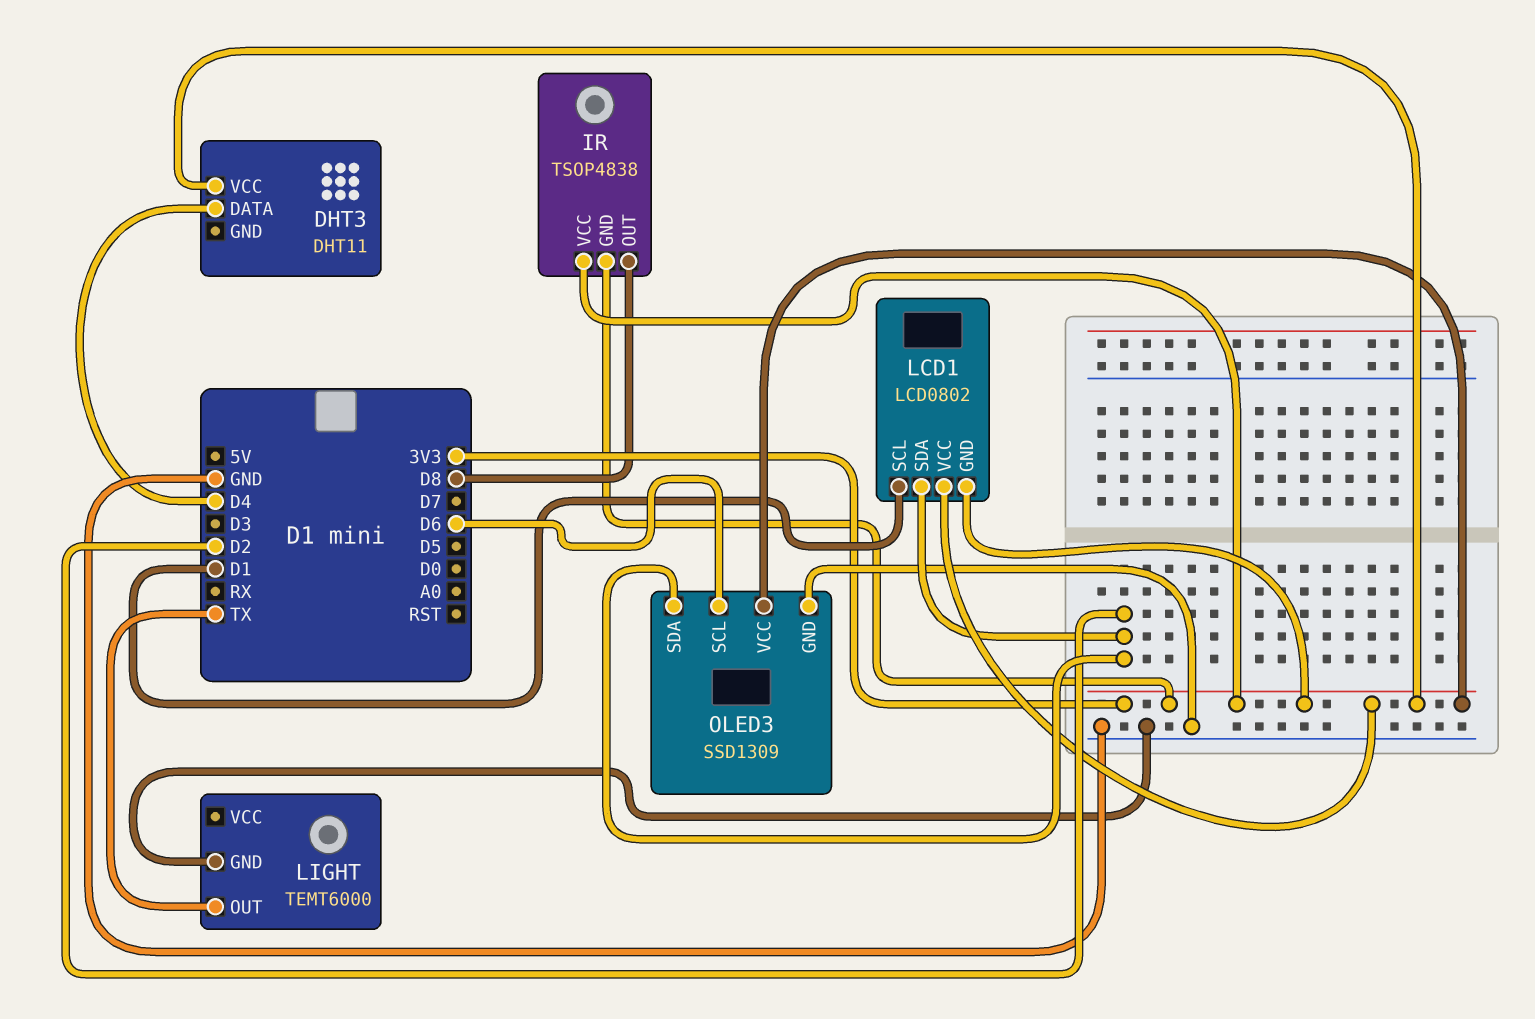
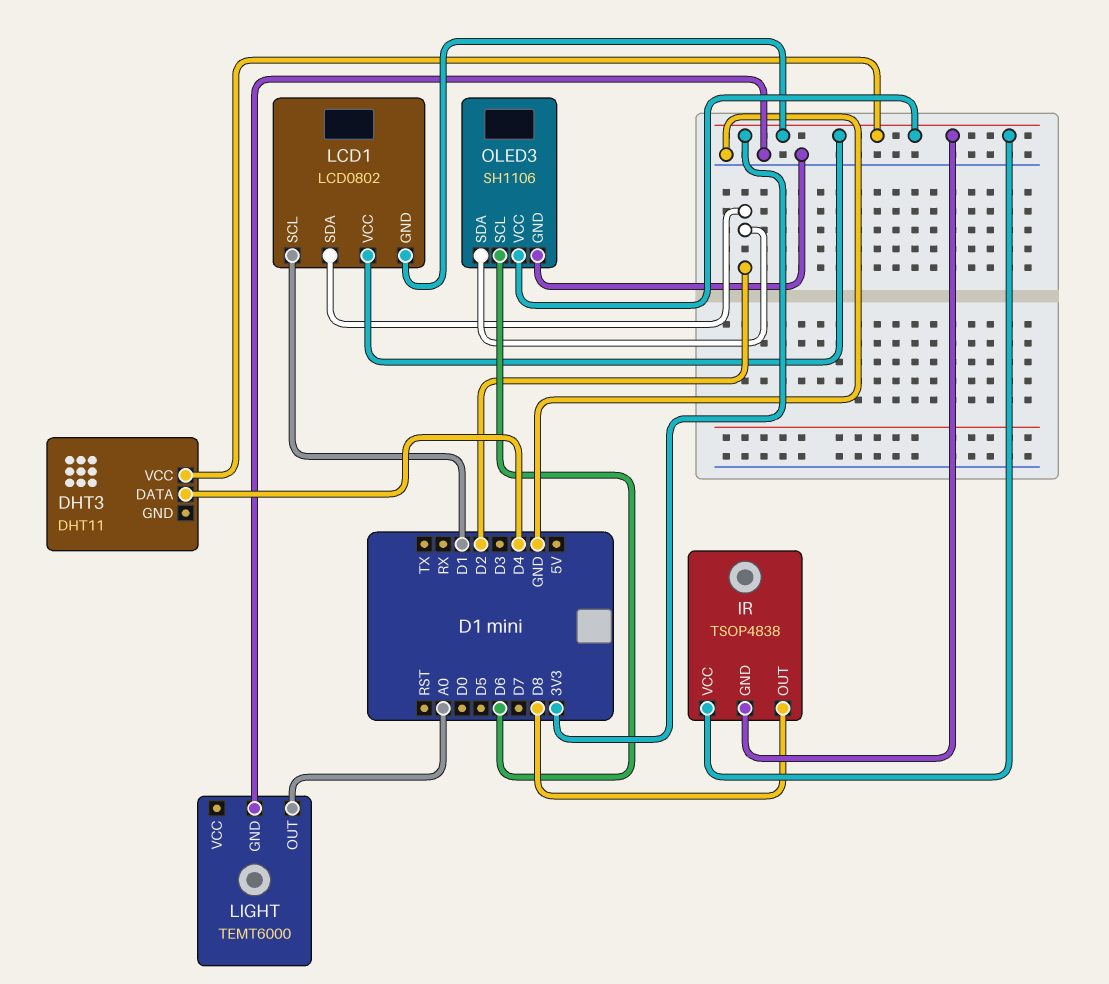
LIGHT pin OUT: TX -> A0
OLED3: SSD1309 -> SH1106

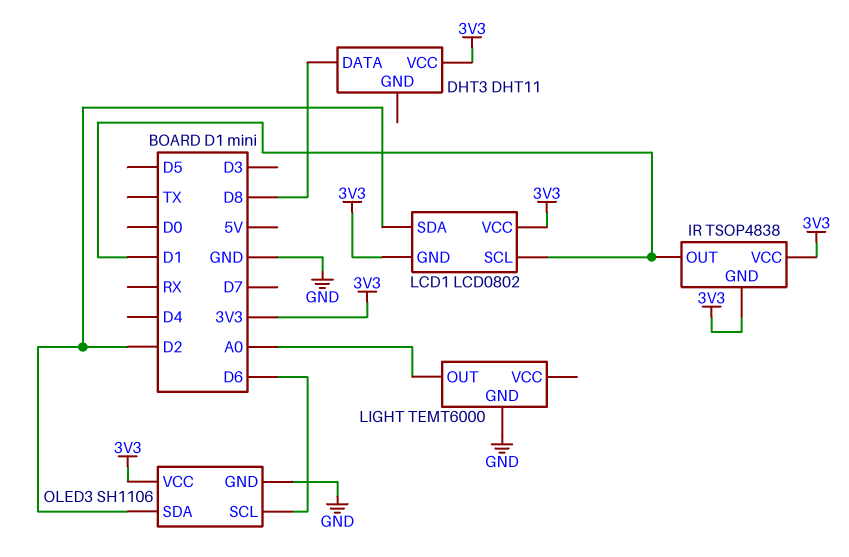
DHT3 pin DATA: D4 -> D8
IR pin OUT: D8 -> D1

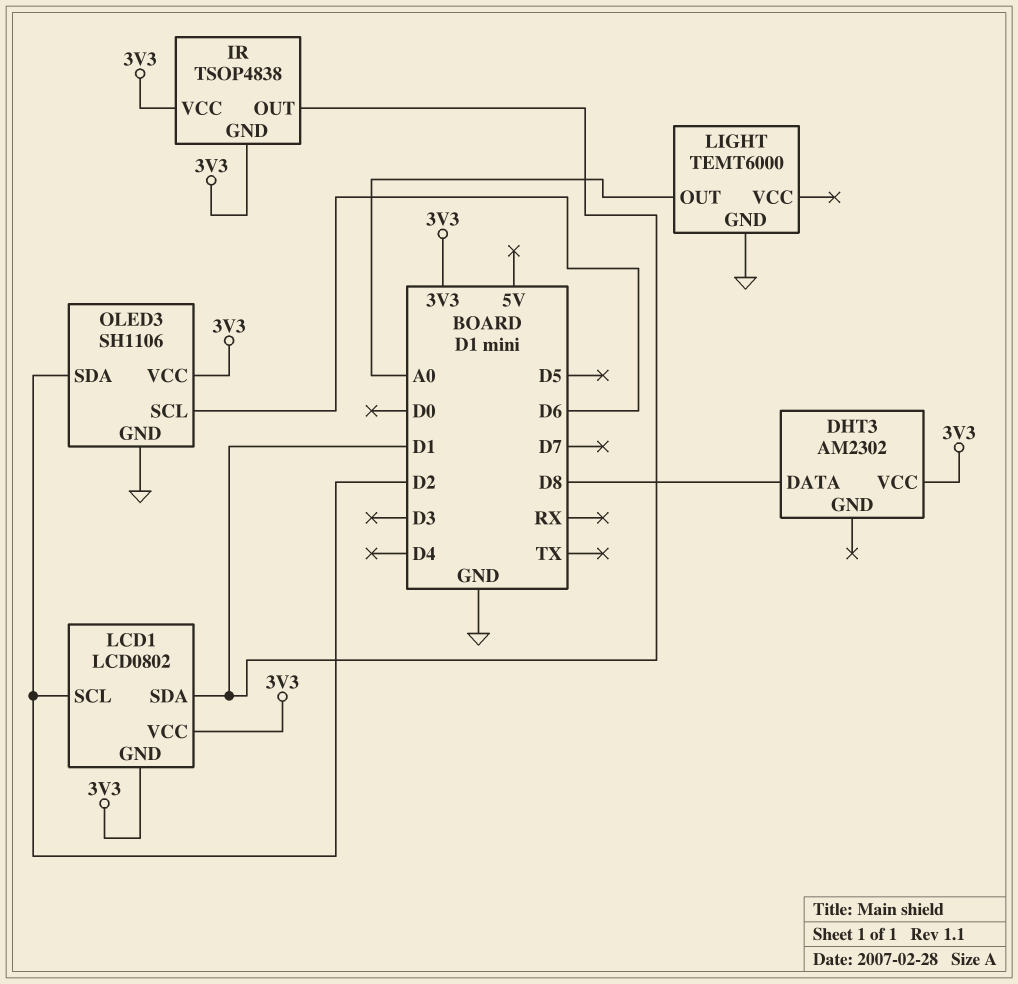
DHT3: DHT11 -> AM2302
LCD1 pin SCL: D1 -> D2
LCD1 pin SDA: D2 -> D1

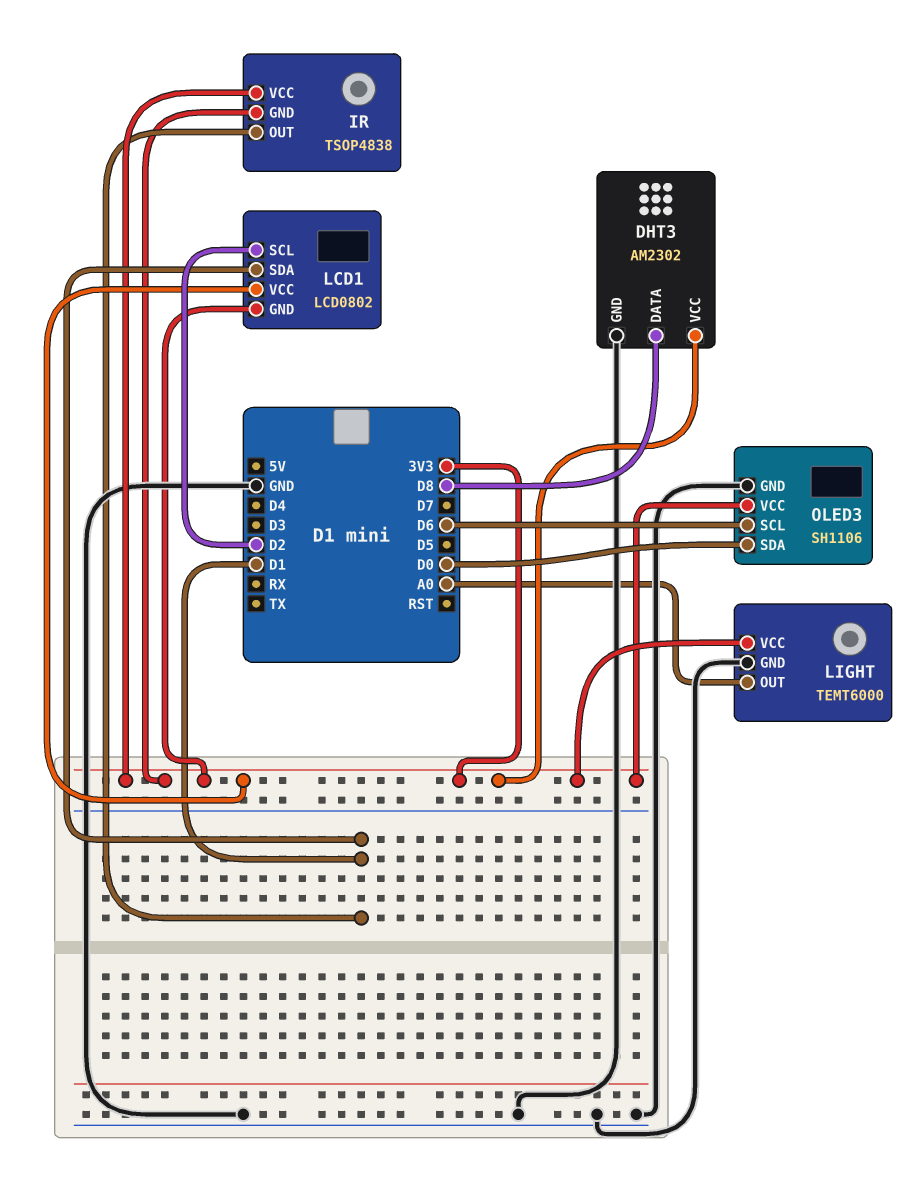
DHT3 pin GND: none -> GND
LIGHT pin VCC: none -> 3V3
OLED3 pin SDA: D2 -> D0

